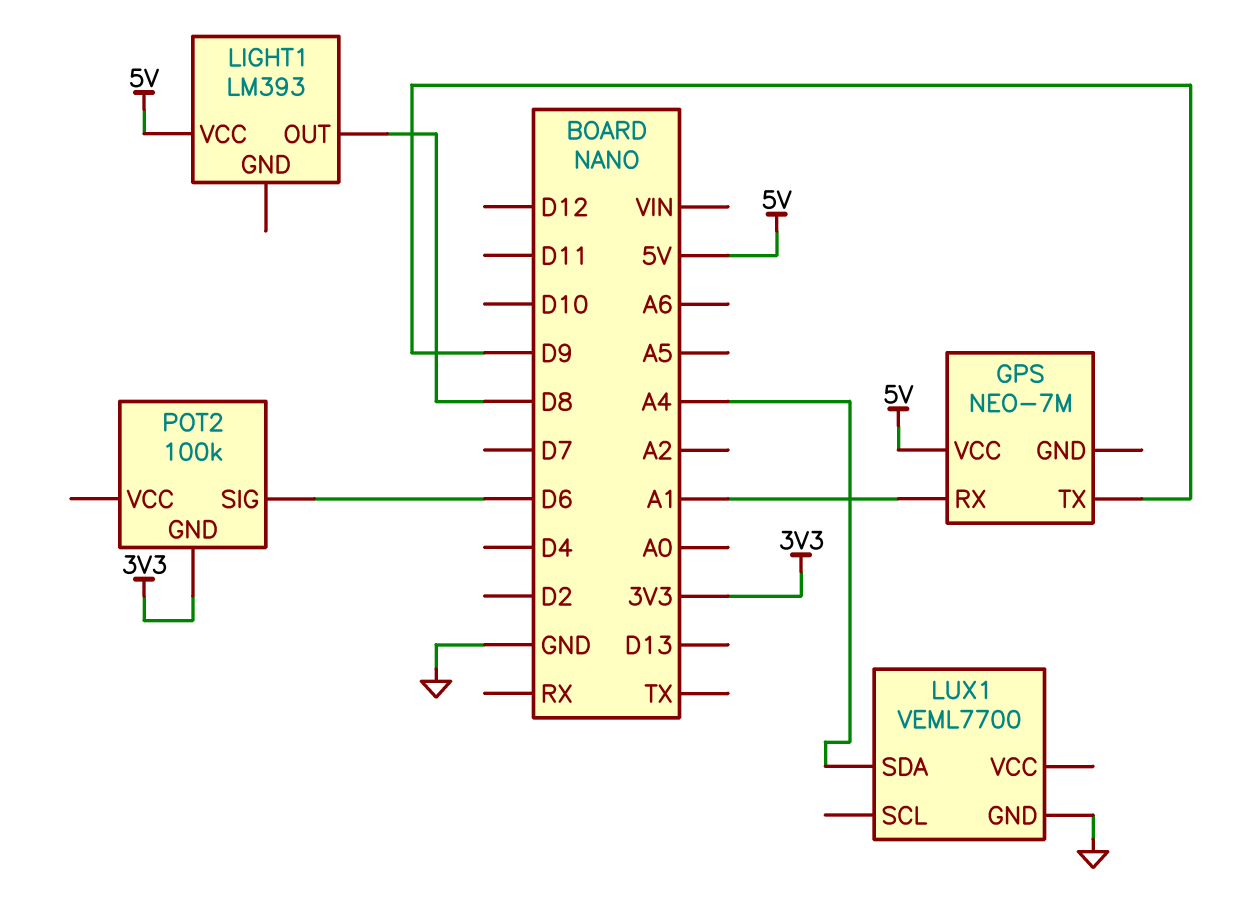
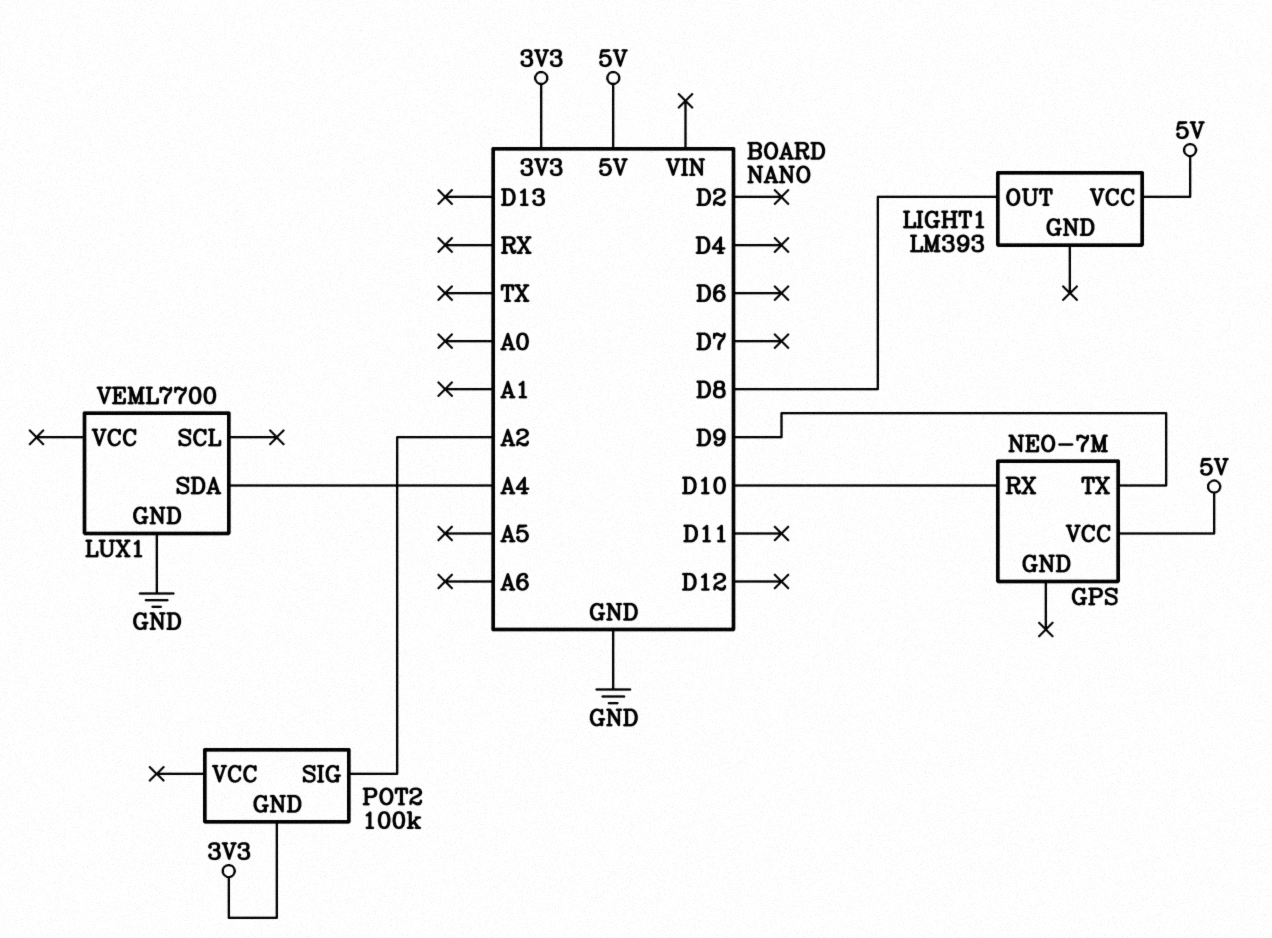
GPS pin RX: A1 -> D10
POT2 pin SIG: D6 -> A2

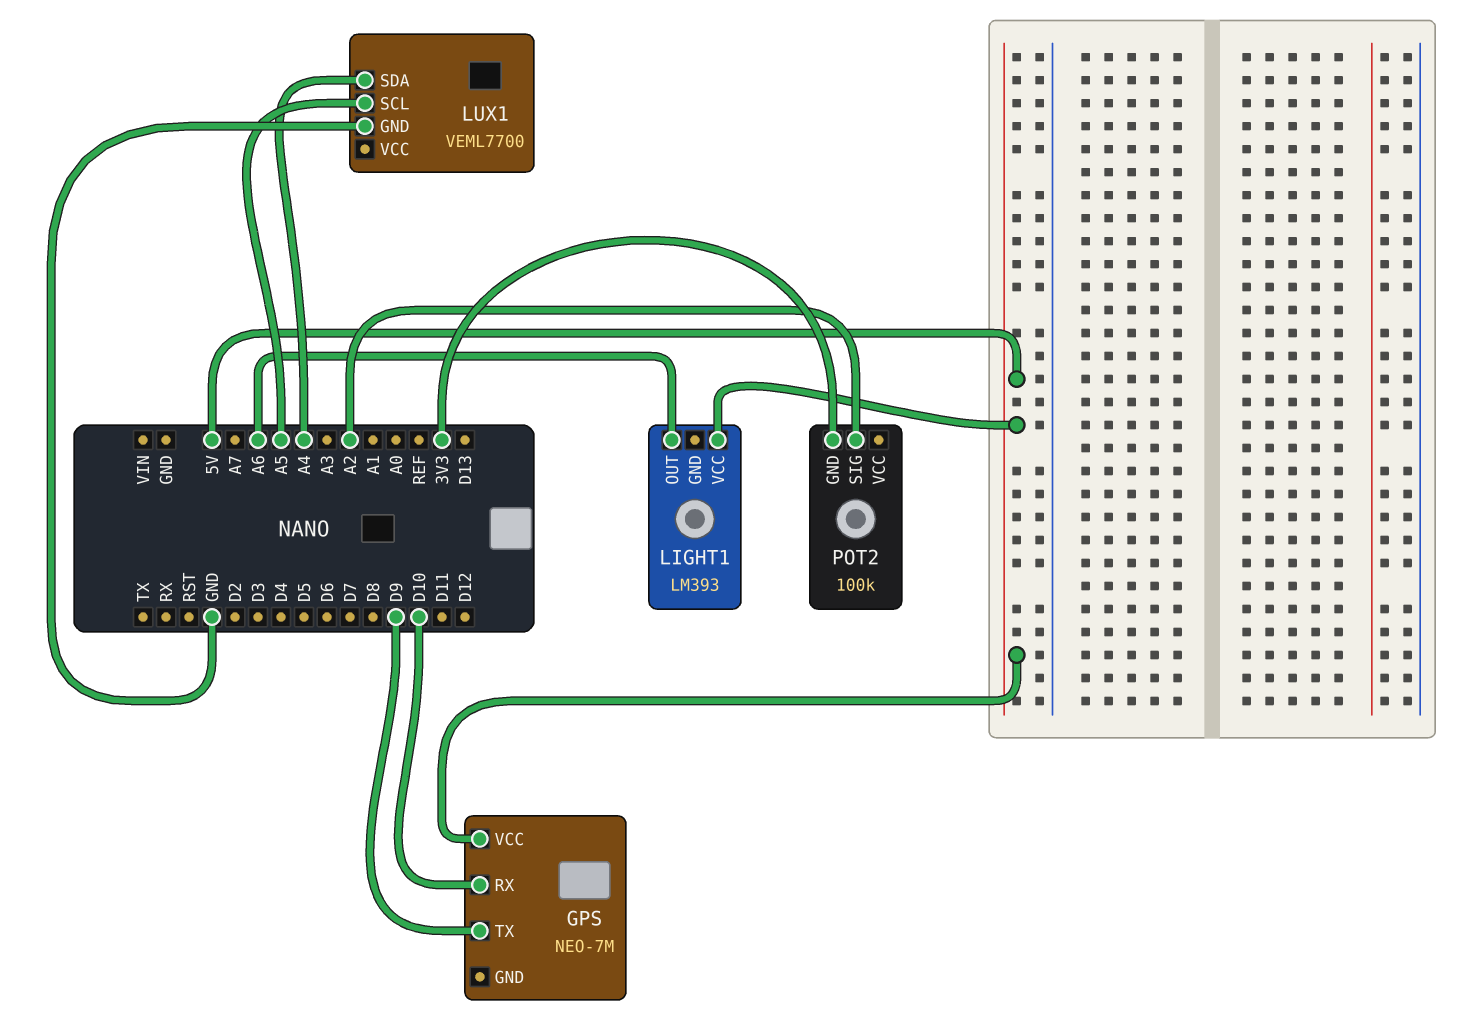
LIGHT1 pin OUT: D8 -> A6
LUX1 pin SCL: none -> A5

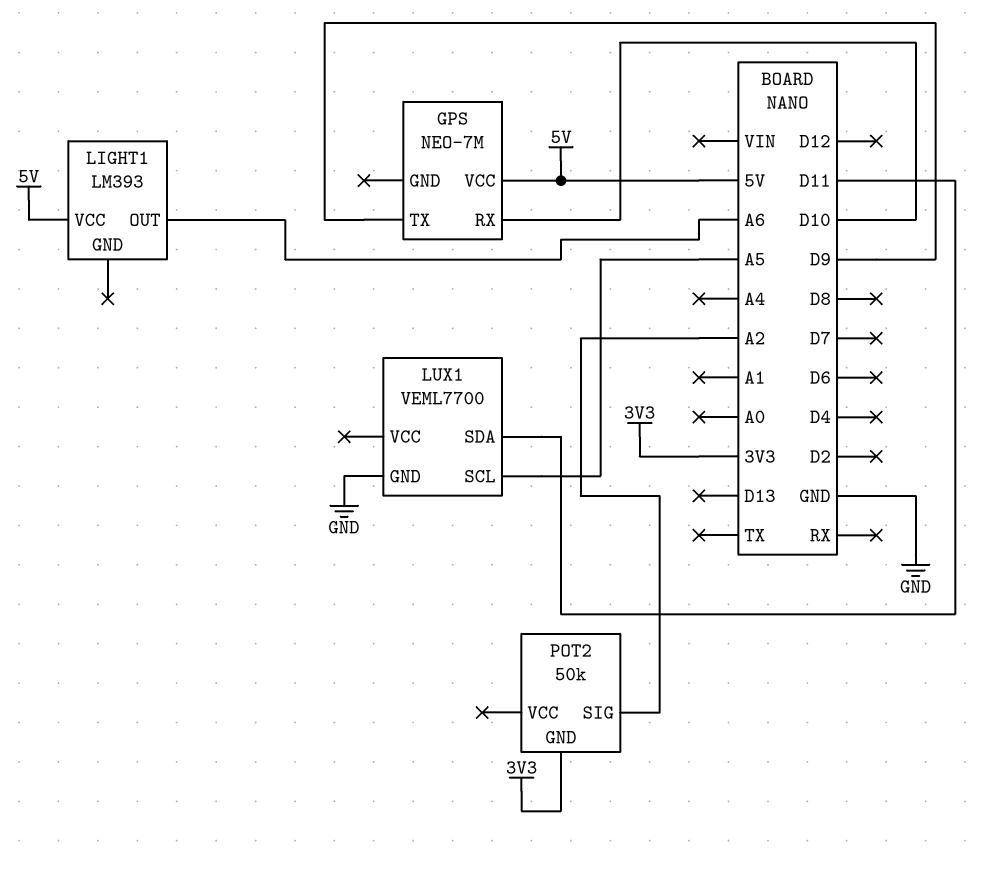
LUX1 pin SDA: A4 -> D11
POT2: 100k -> 50k

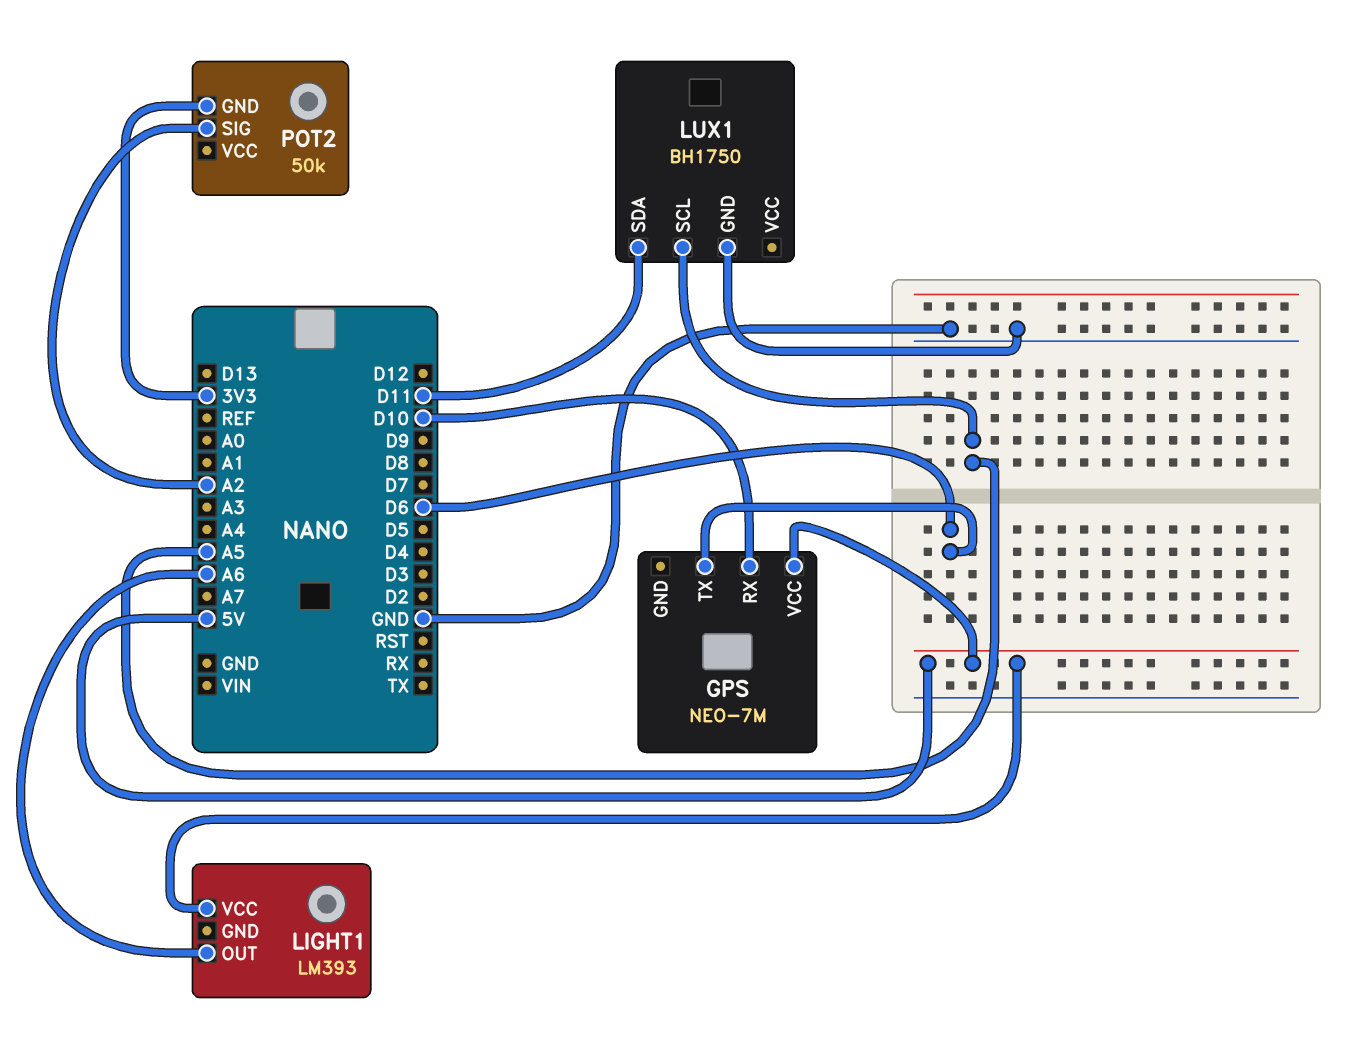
GPS pin TX: D9 -> D6
LUX1: VEML7700 -> BH1750

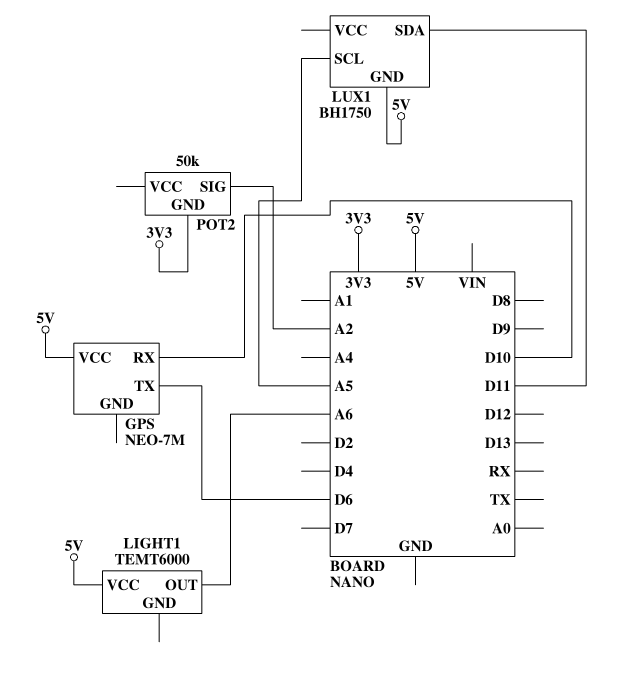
LIGHT1: LM393 -> TEMT6000
LUX1 pin GND: GND -> 5V

